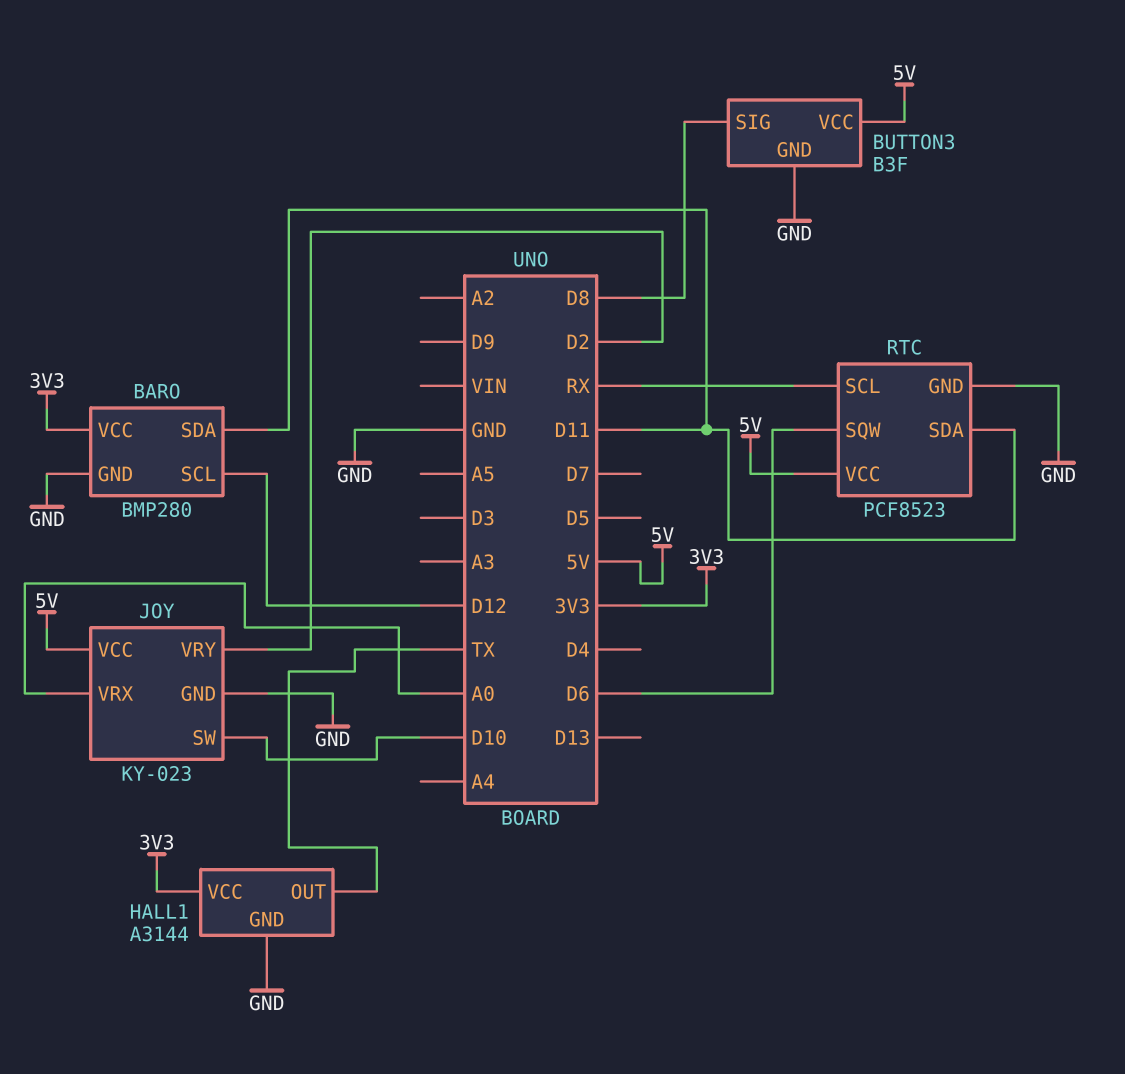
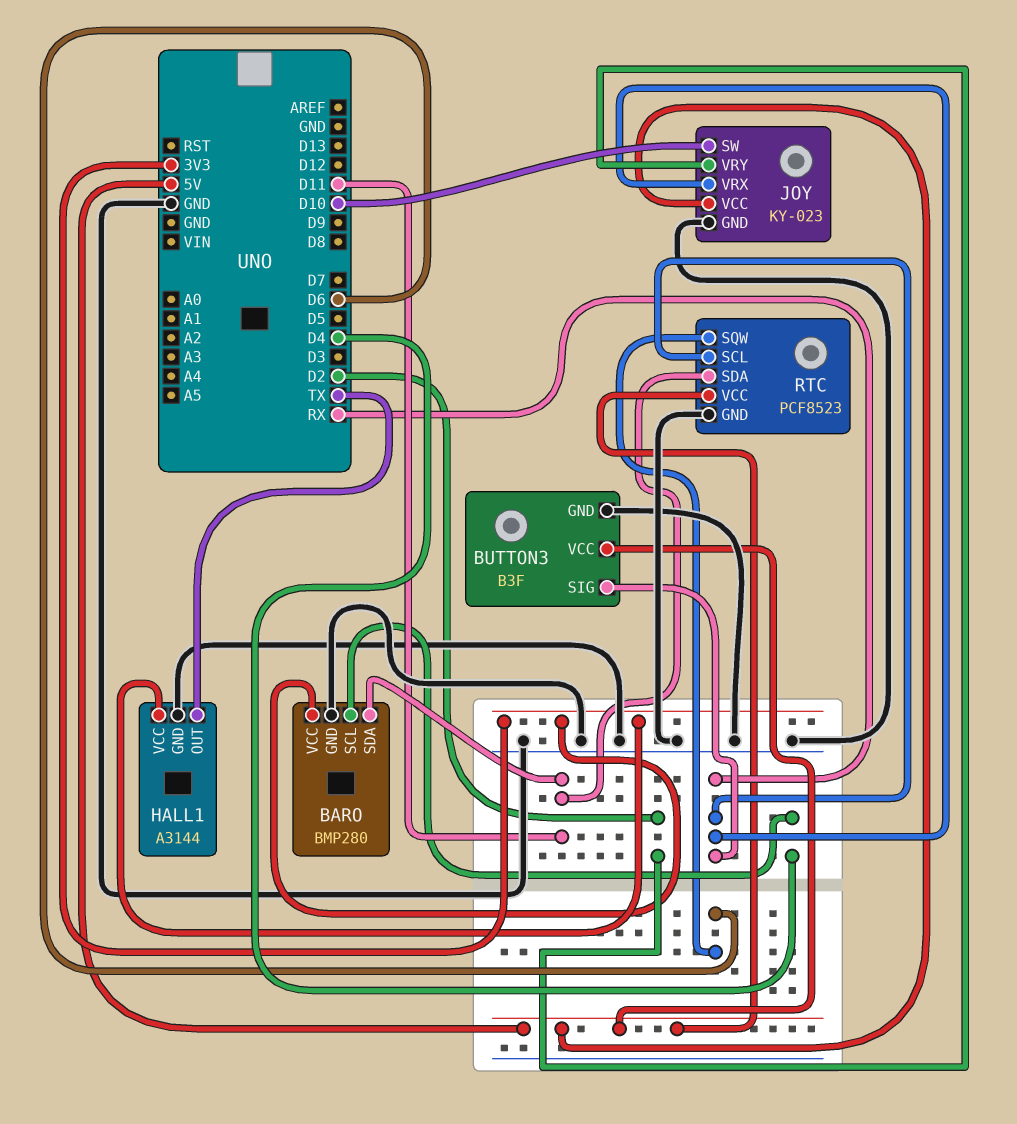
BARO pin SCL: D12 -> D4
BUTTON3 pin SIG: D8 -> RX
JOY pin VRX: A0 -> RX

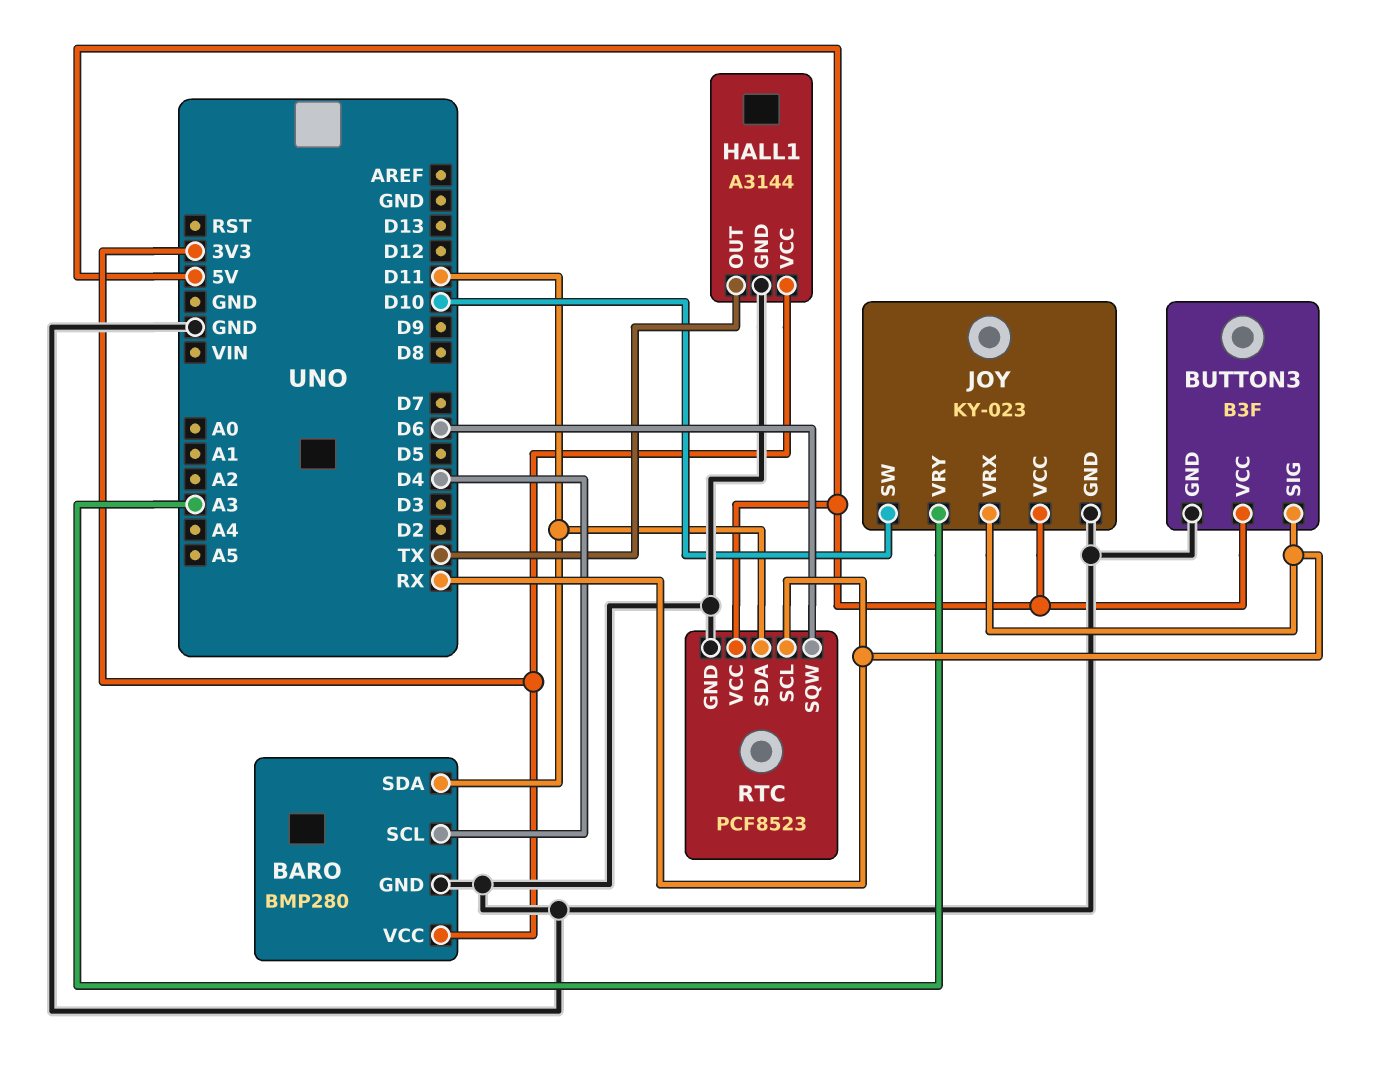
JOY pin VRY: D2 -> A3

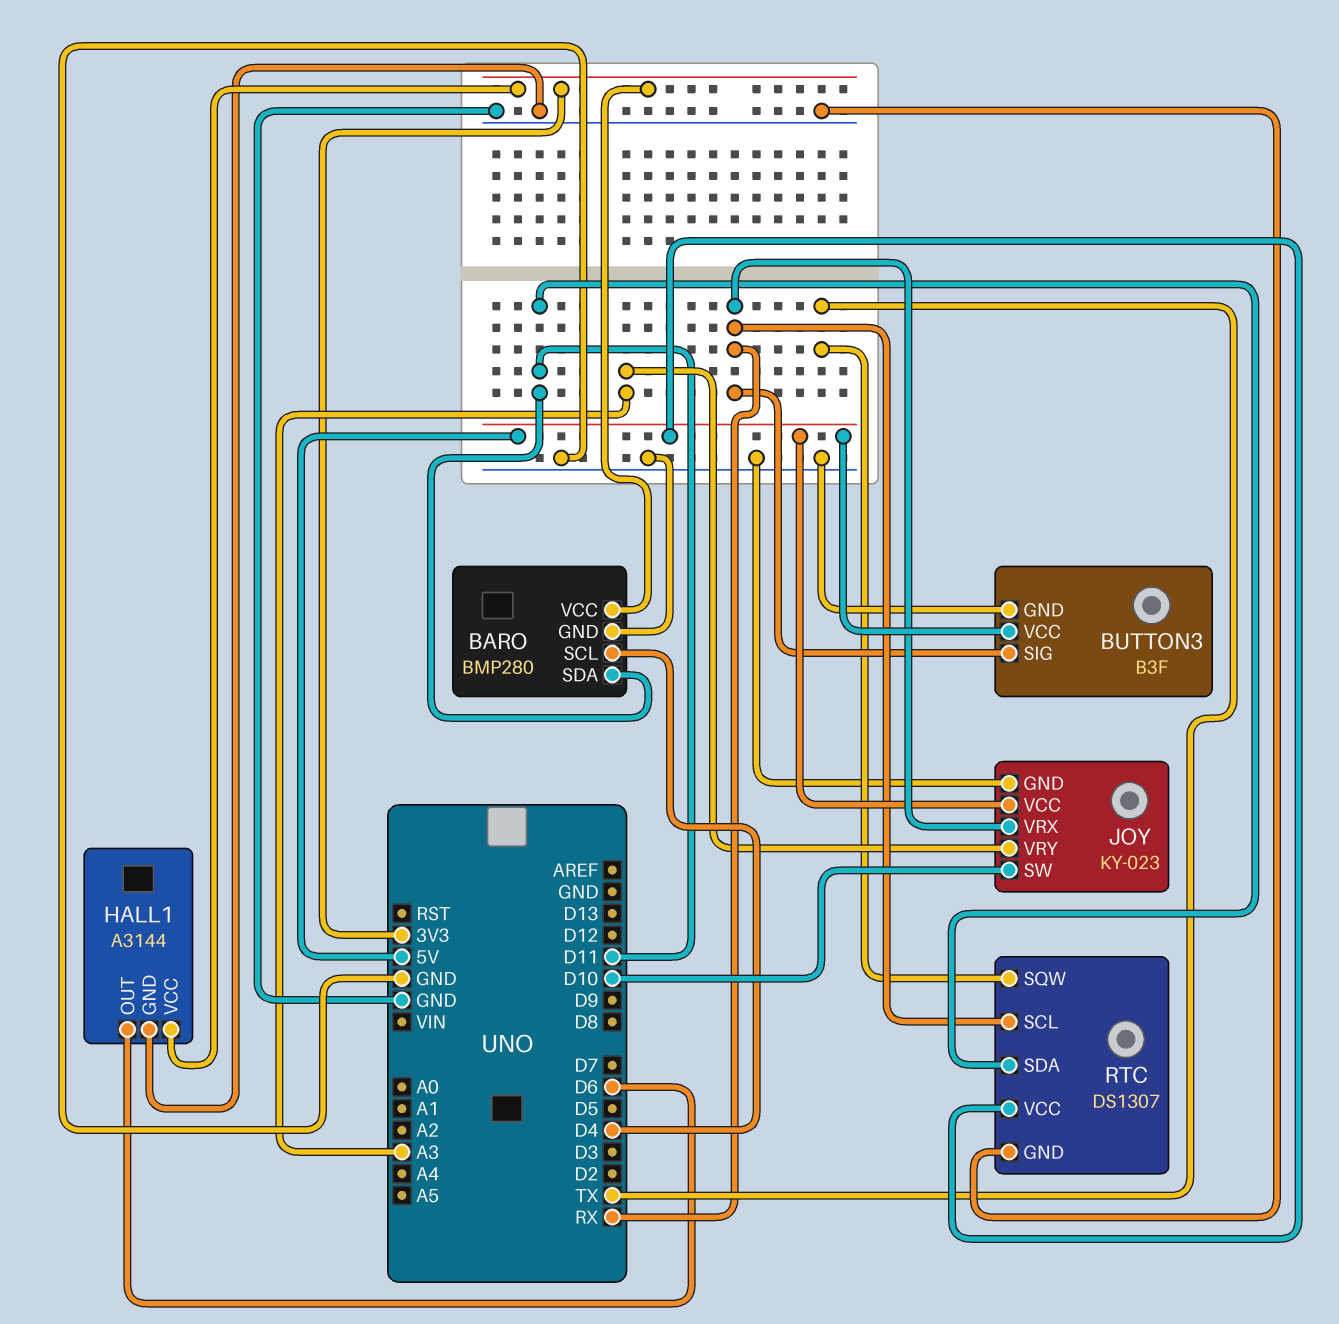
HALL1 pin OUT: TX -> D6
RTC: PCF8523 -> DS1307
RTC pin SQW: D6 -> TX

